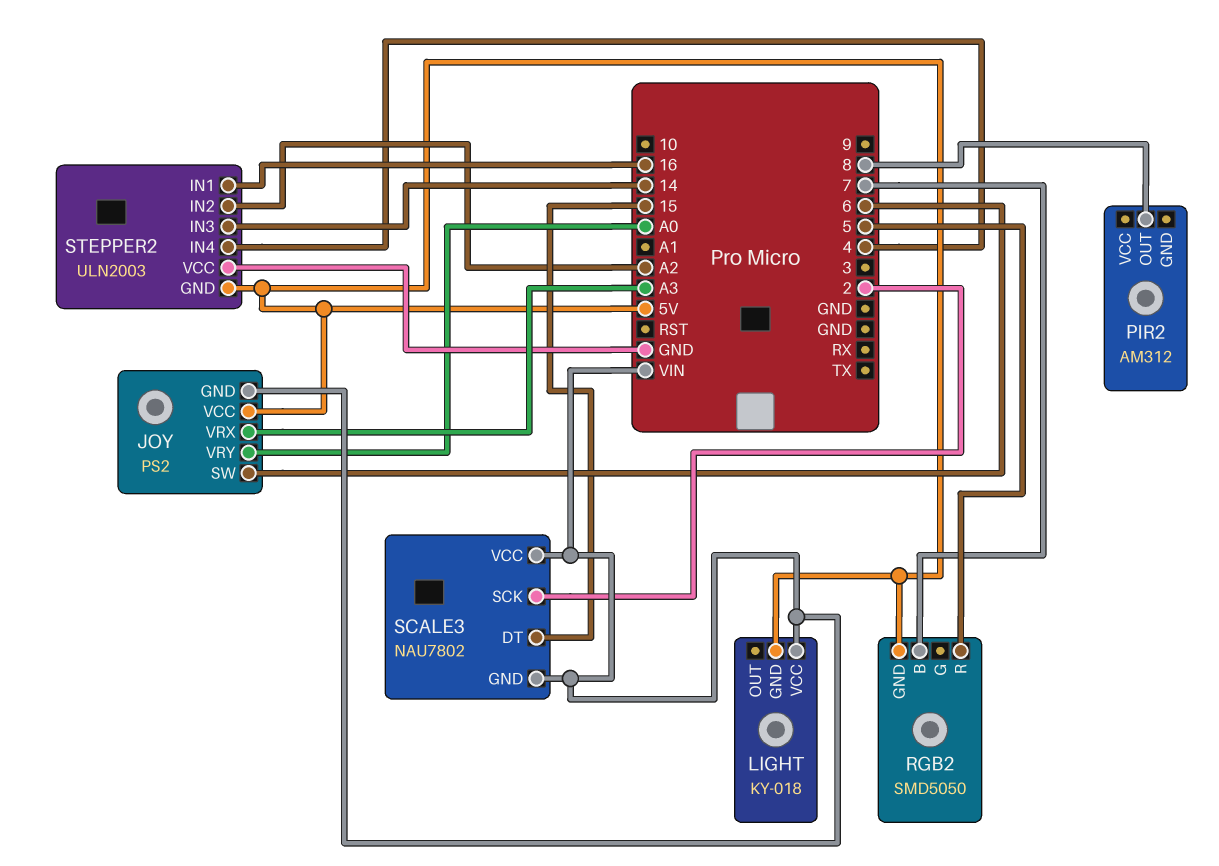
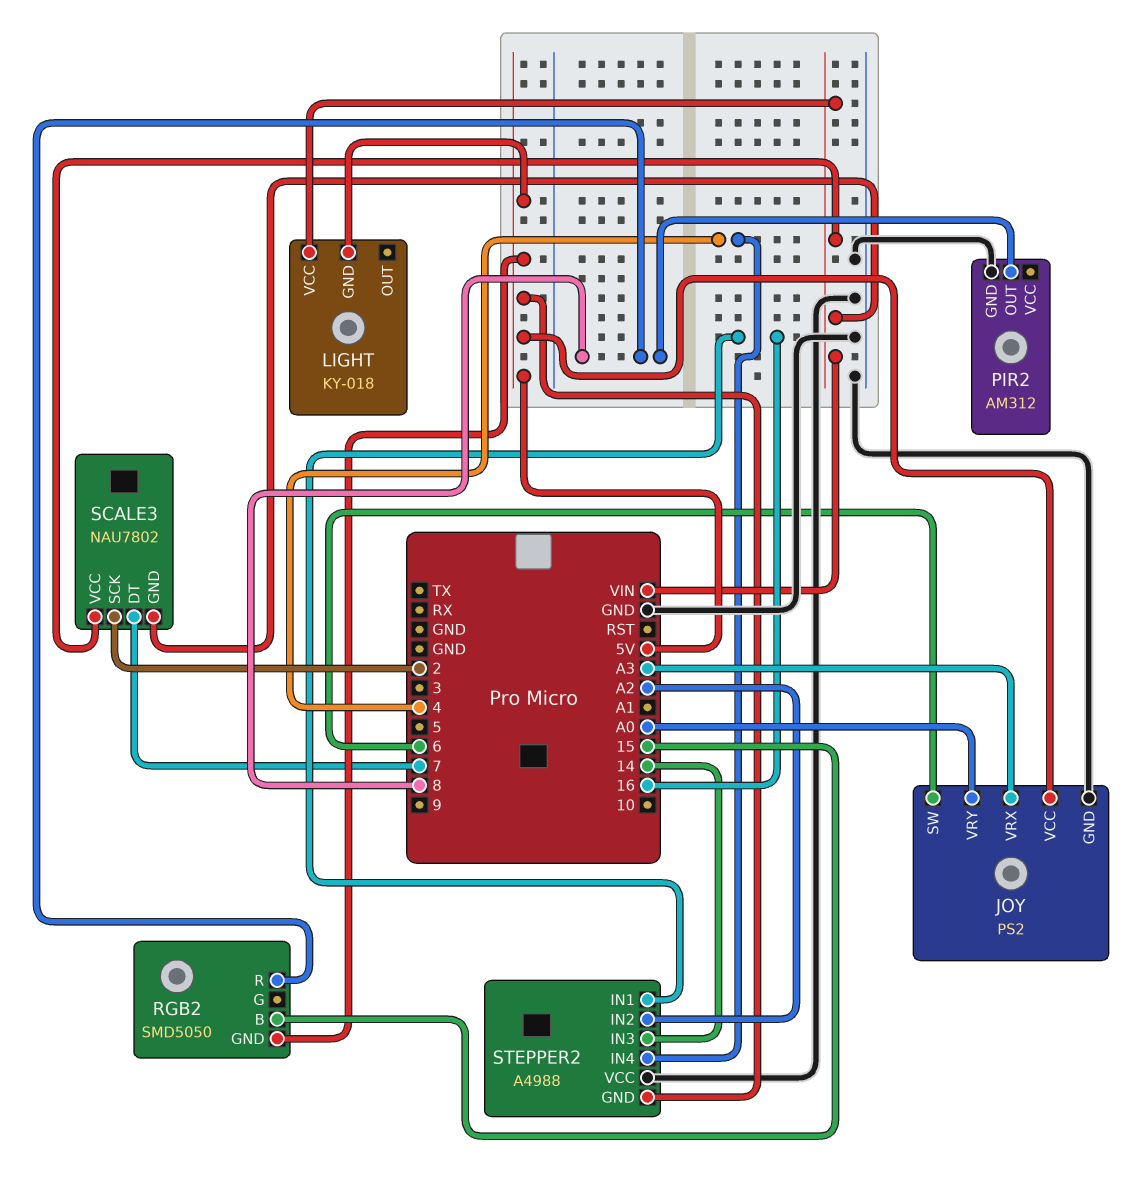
JOY pin GND: VIN -> GND
PIR2 pin GND: none -> GND
RGB2 pin B: 7 -> 15
RGB2 pin R: 5 -> 8
SCALE3 pin DT: 15 -> 7
STEPPER2: ULN2003 -> A4988

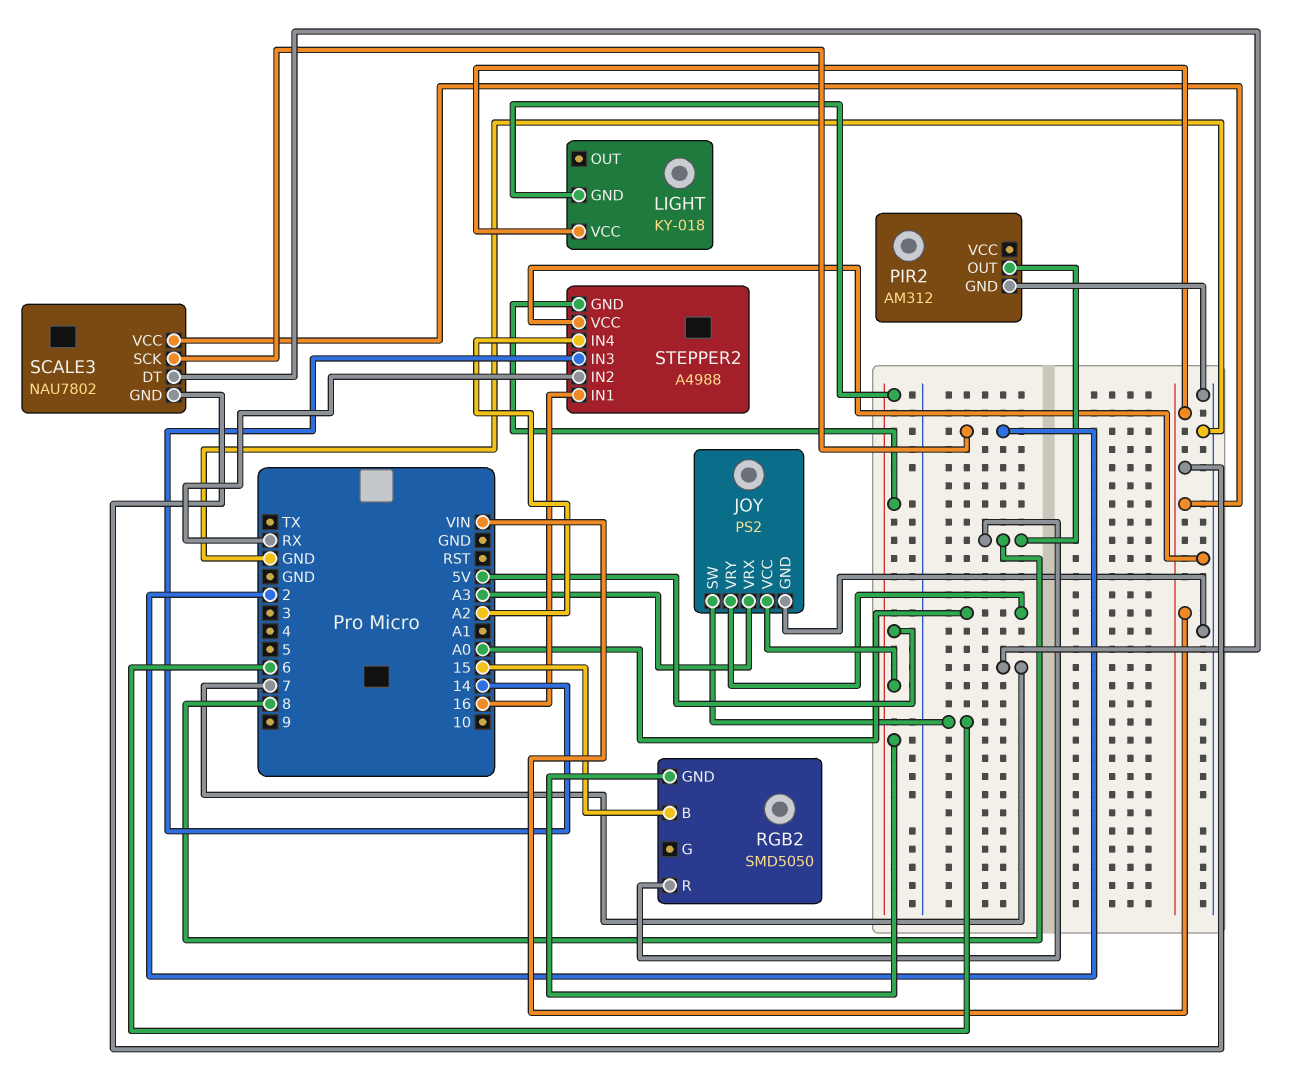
STEPPER2 pin IN2: A2 -> RX
STEPPER2 pin IN4: 4 -> A2

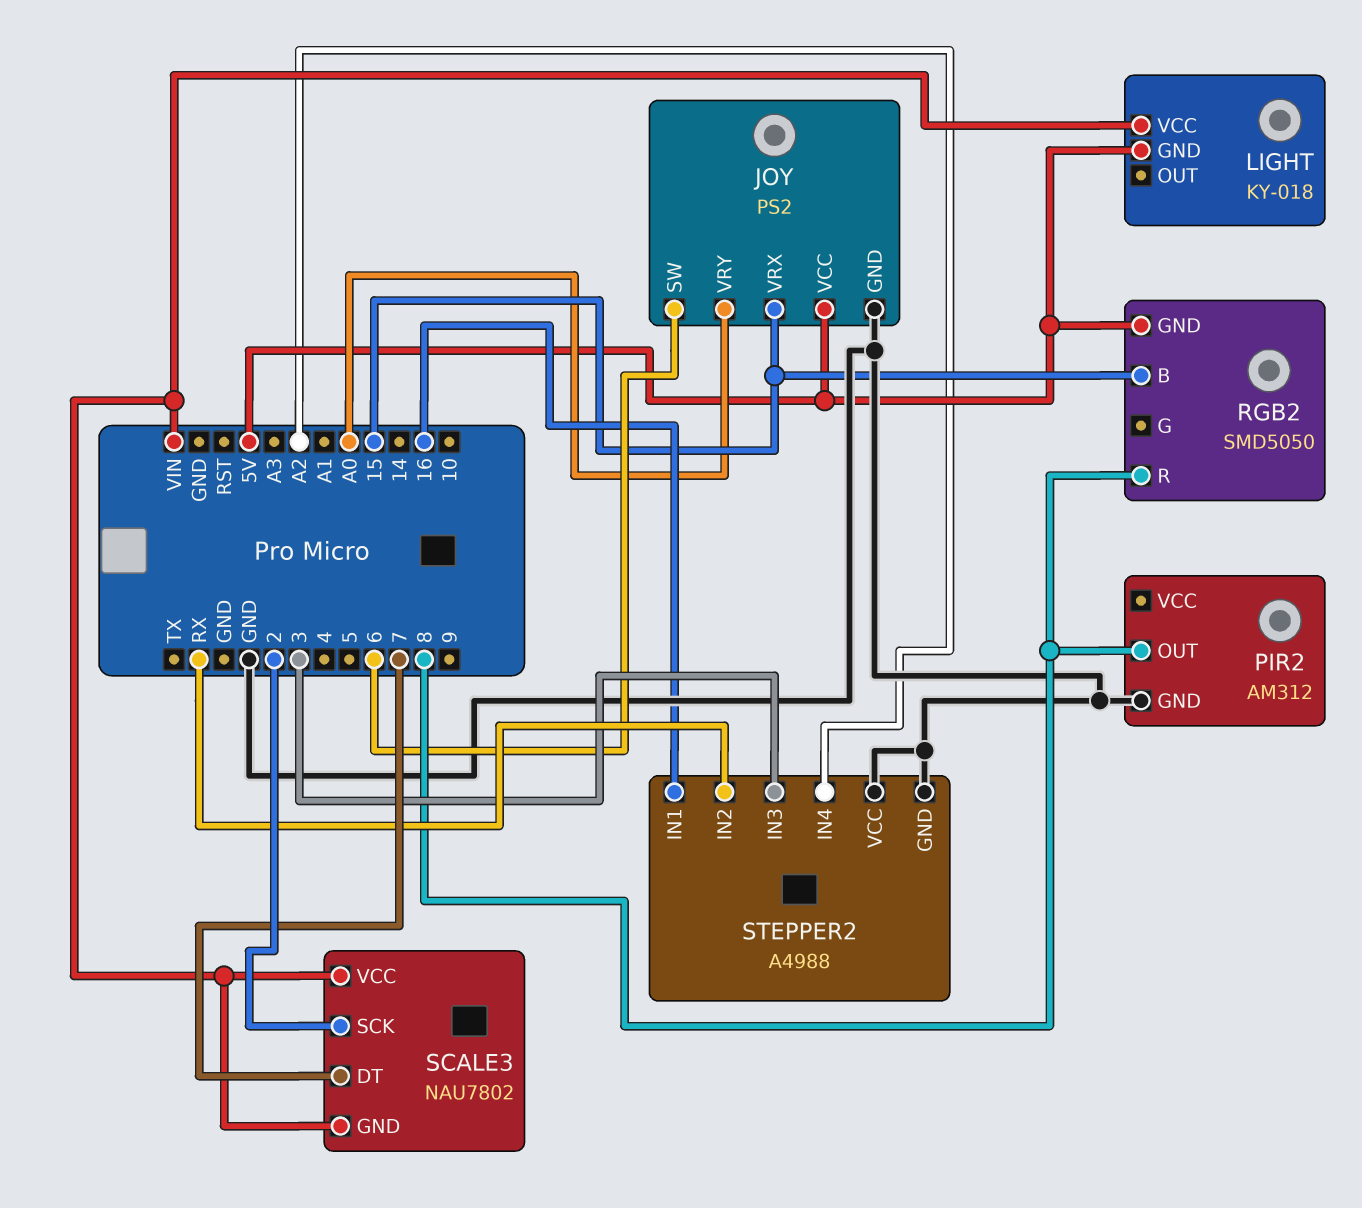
JOY pin VRX: A3 -> 15
STEPPER2 pin GND: 5V -> GND
STEPPER2 pin IN3: 14 -> 3

